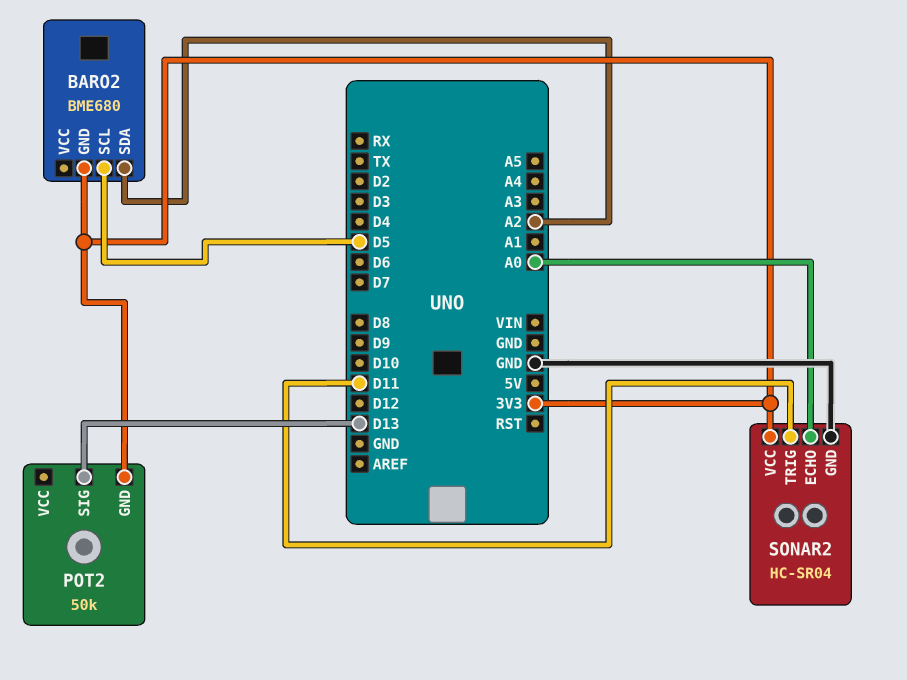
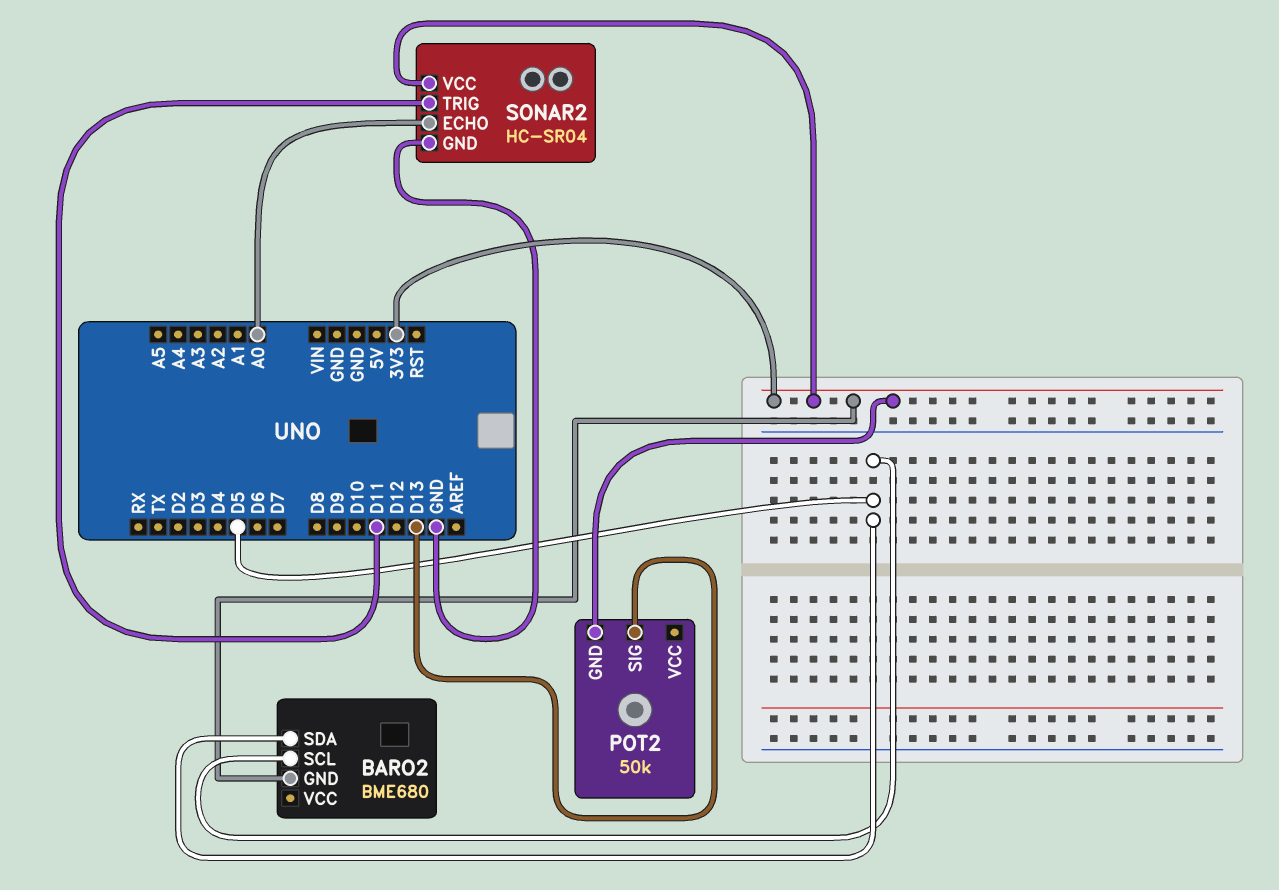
BARO2 pin SDA: A2 -> D5

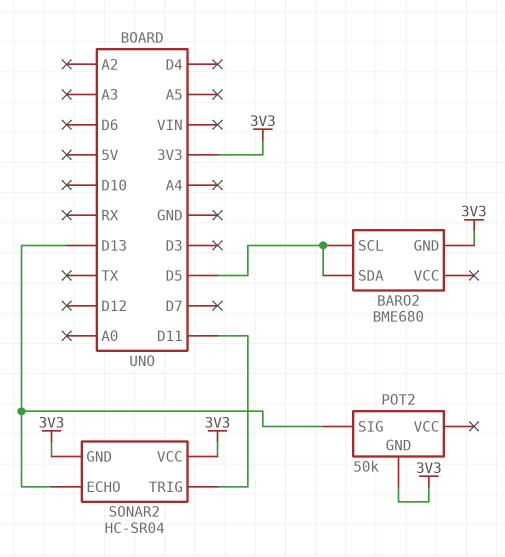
SONAR2 pin ECHO: A0 -> D13
SONAR2 pin GND: GND -> 3V3

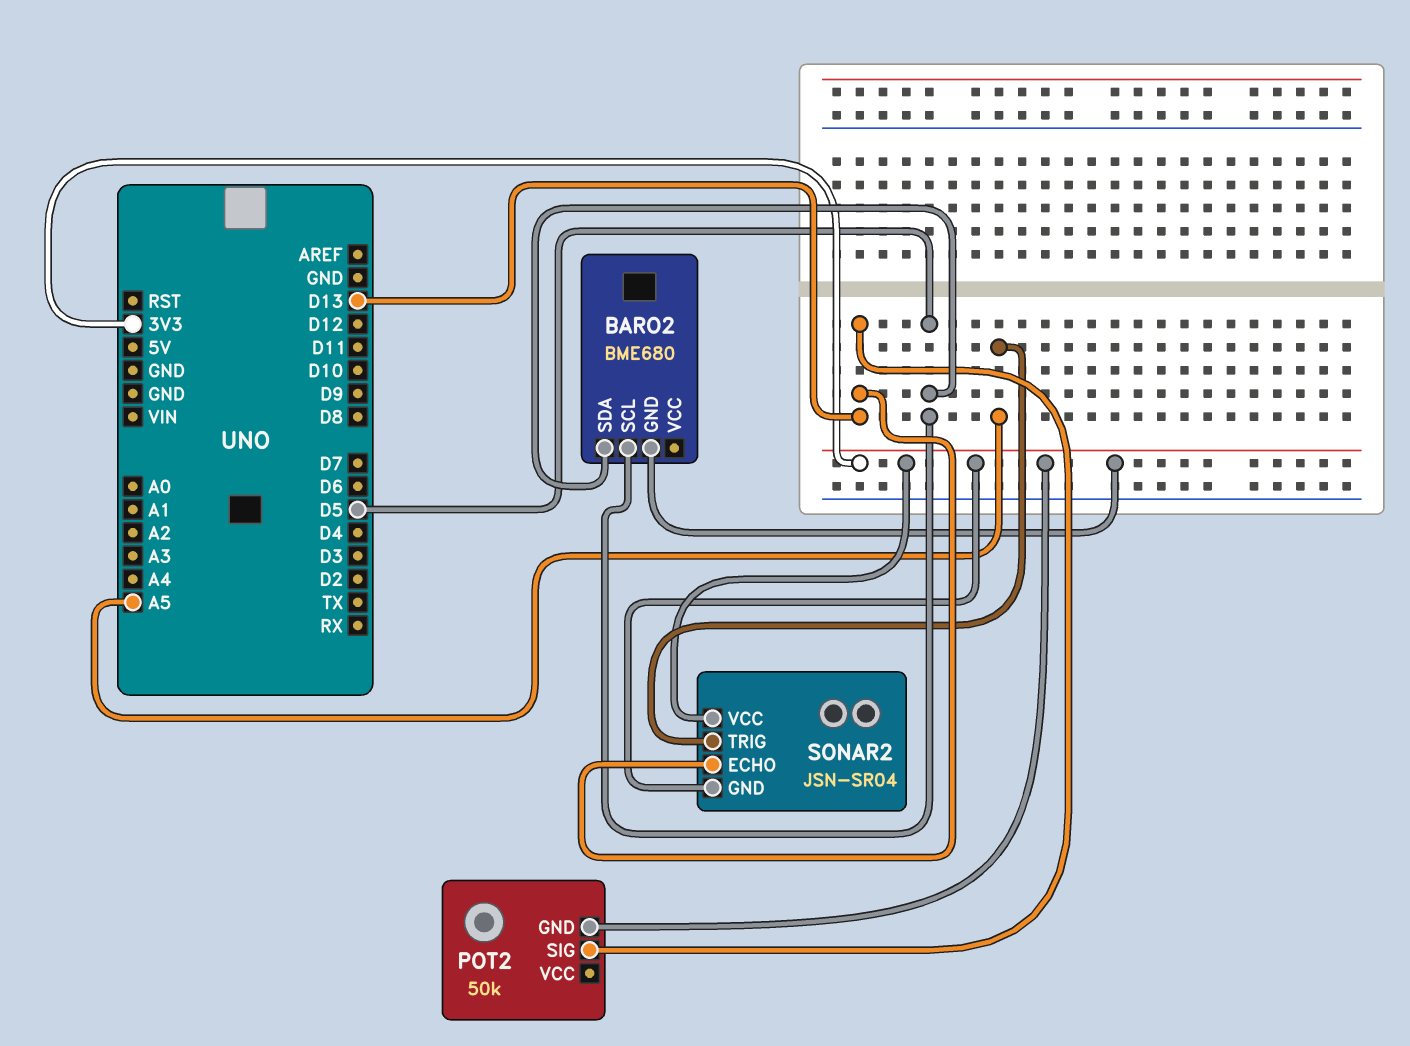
SONAR2: HC-SR04 -> JSN-SR04
SONAR2 pin TRIG: D11 -> A5

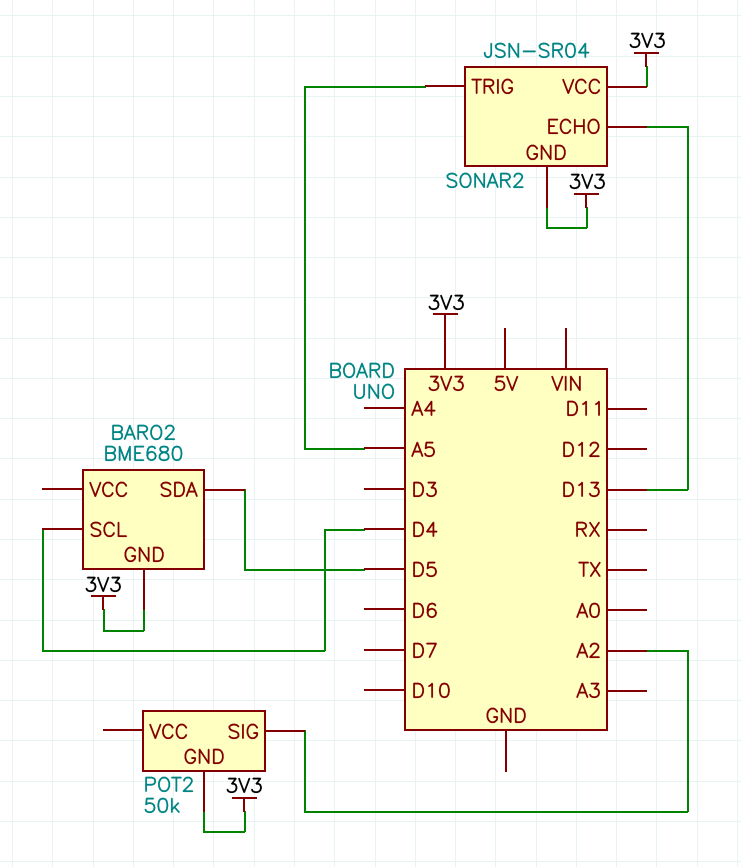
BARO2 pin SCL: D5 -> D4
POT2 pin SIG: D13 -> A2

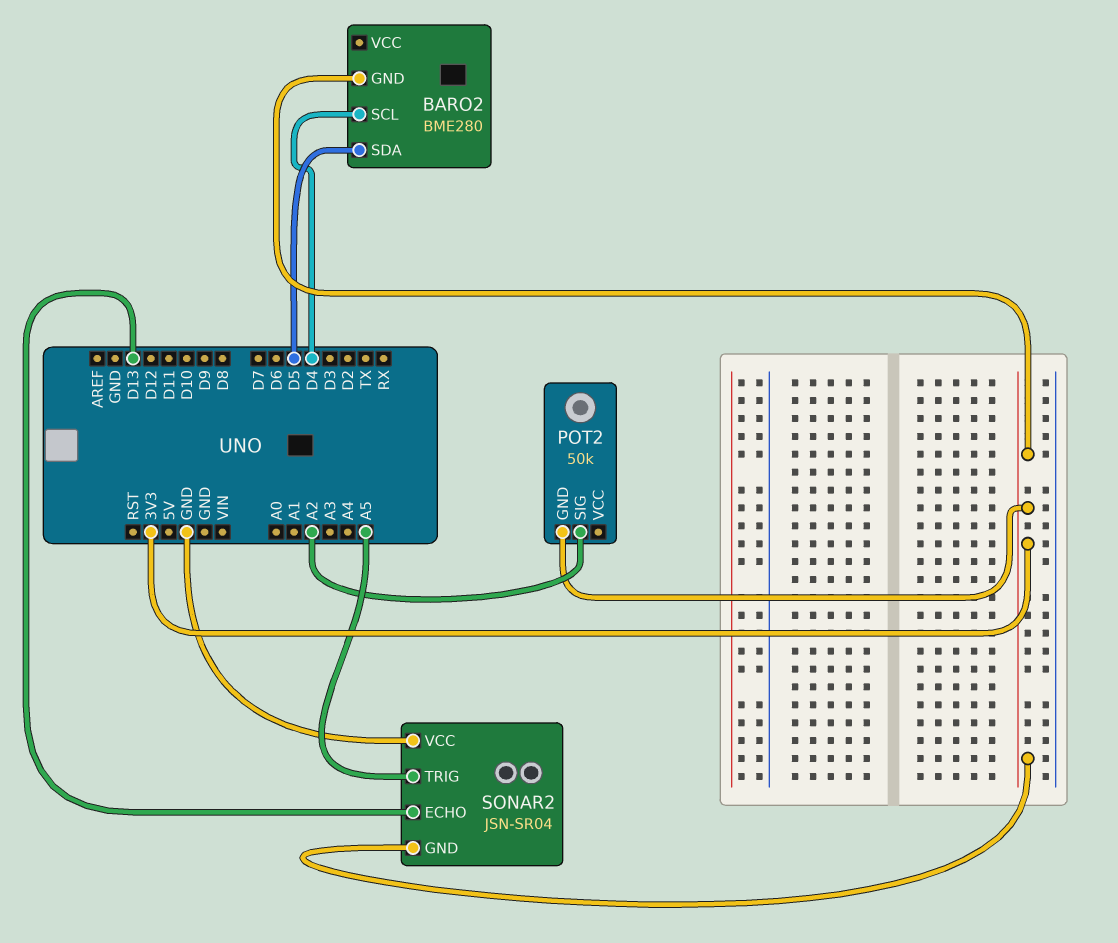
BARO2: BME680 -> BME280
SONAR2 pin VCC: 3V3 -> GND

